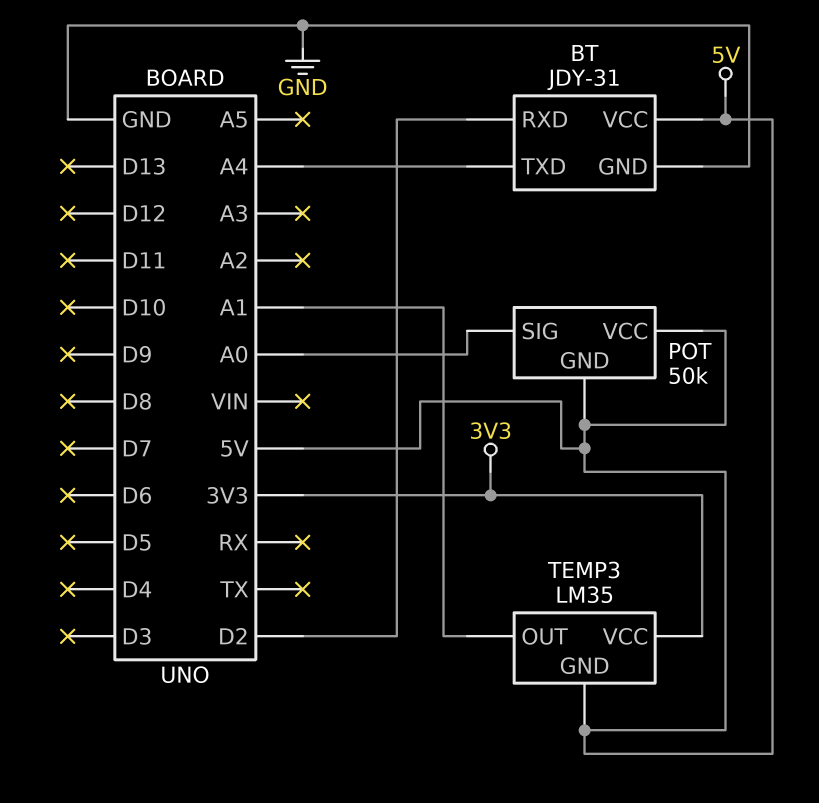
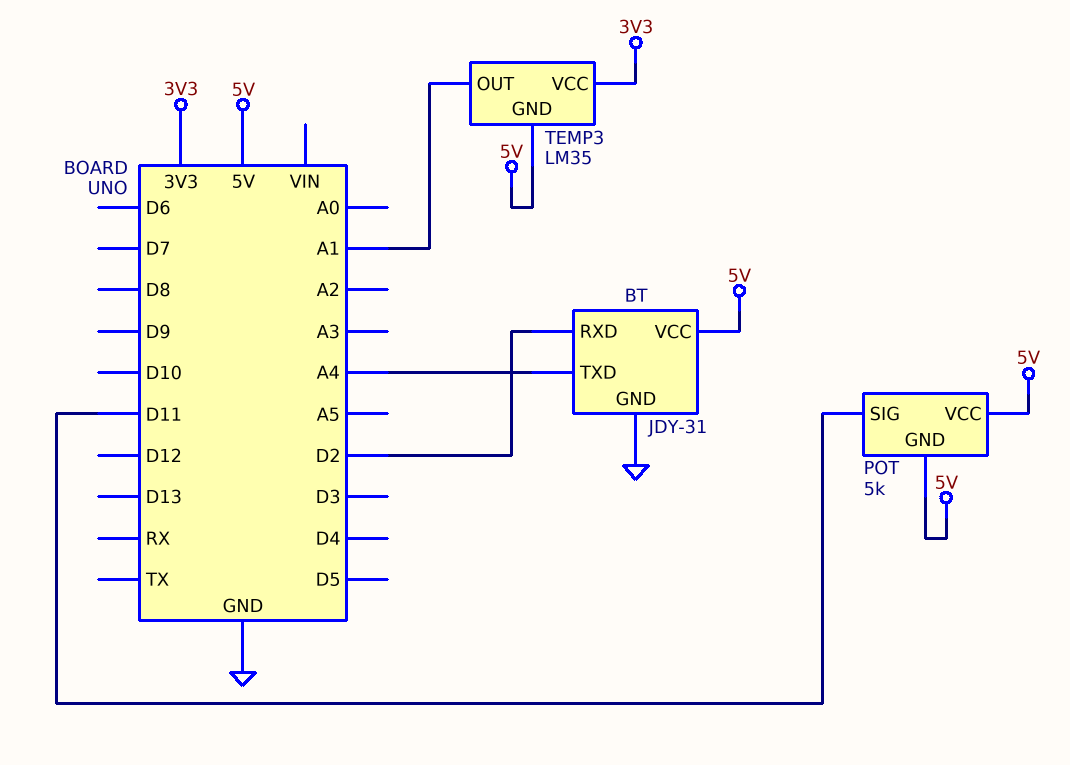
POT: 50k -> 5k
POT pin SIG: A0 -> D11

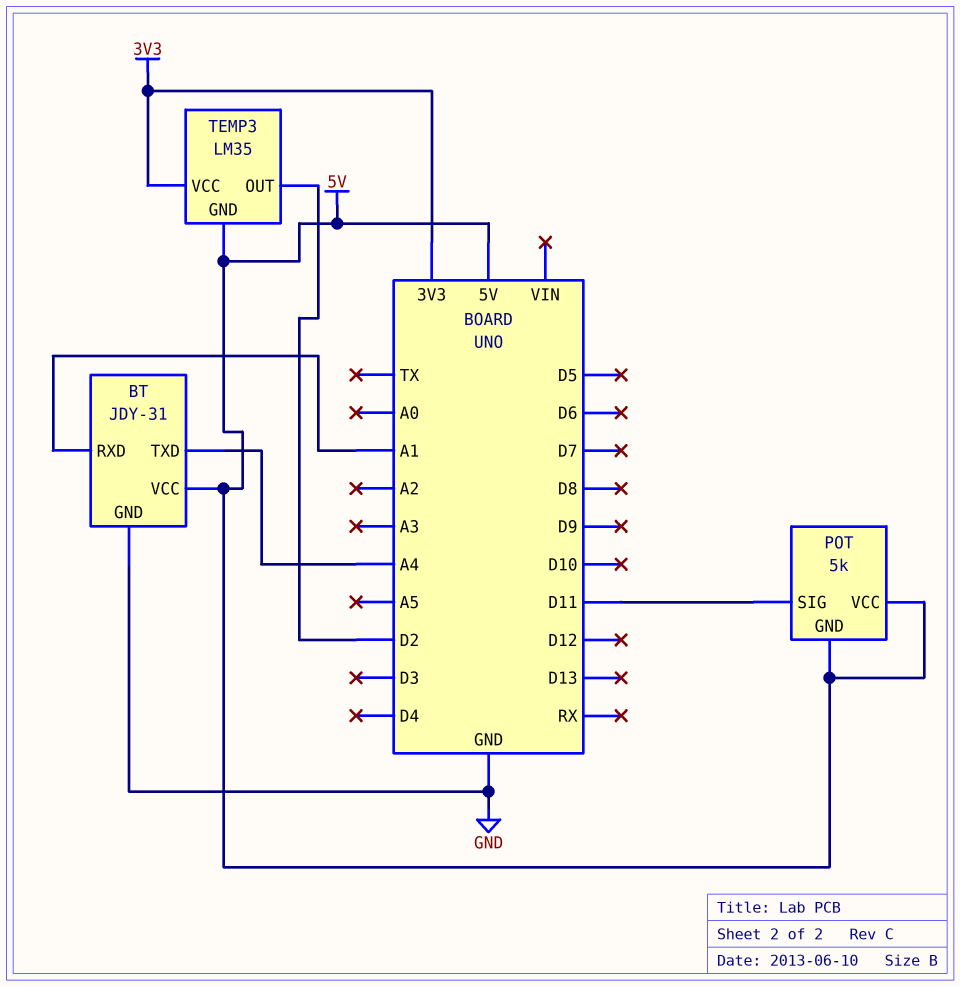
BT pin RXD: D2 -> A1
TEMP3 pin OUT: A1 -> D2

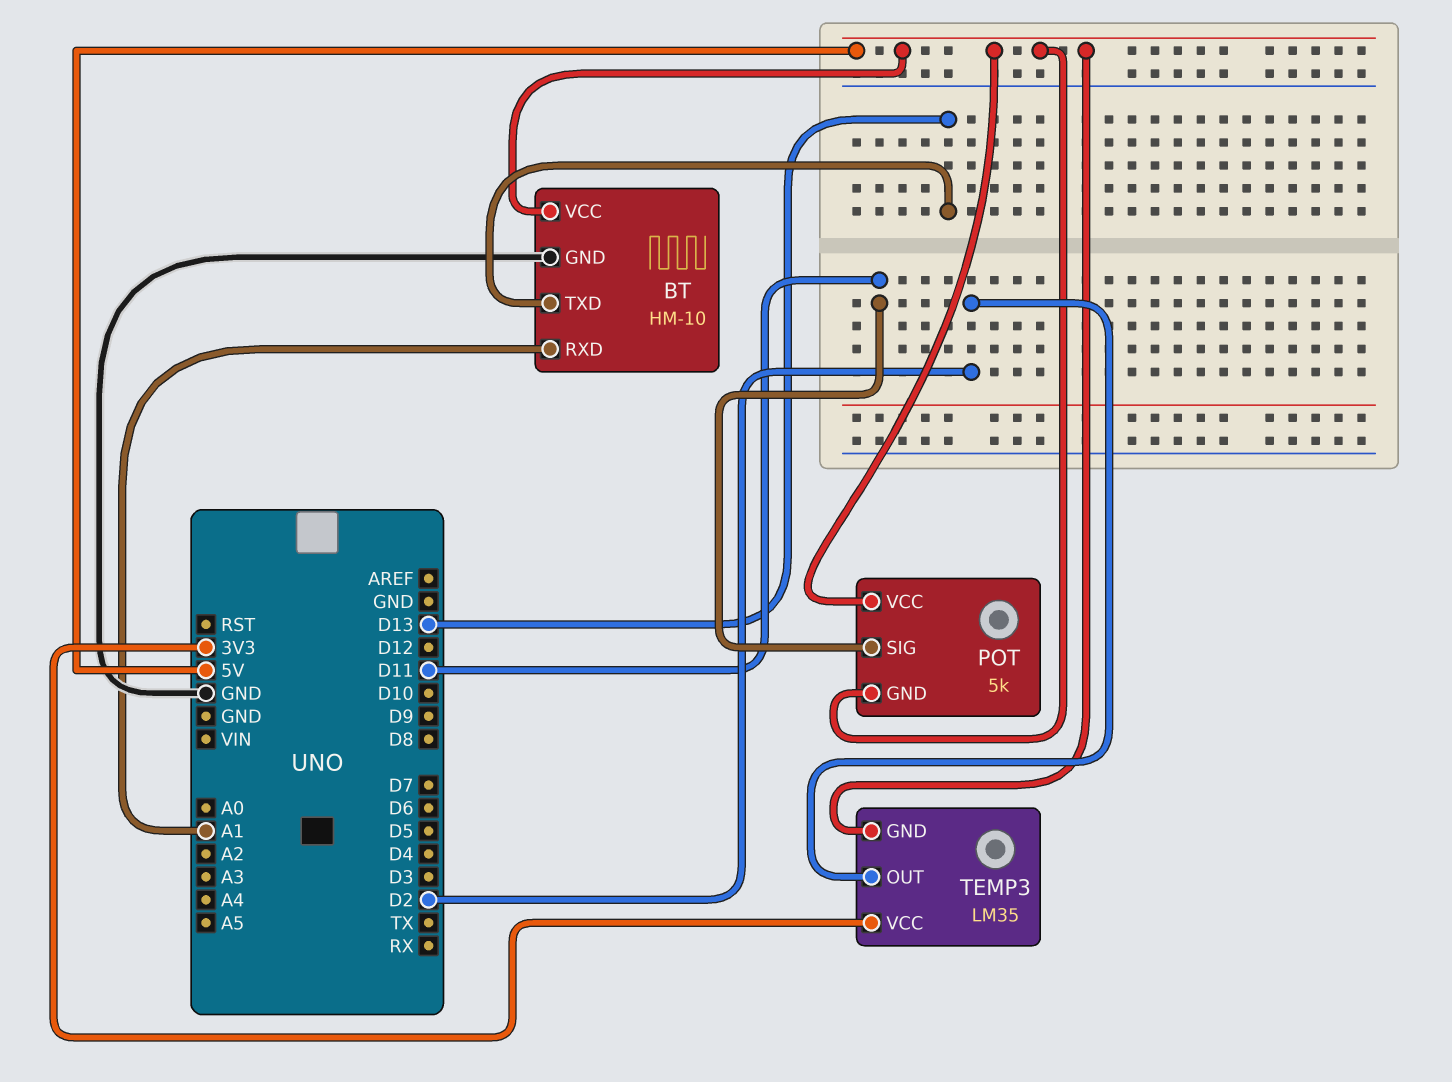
BT: JDY-31 -> HM-10
BT pin TXD: A4 -> D13

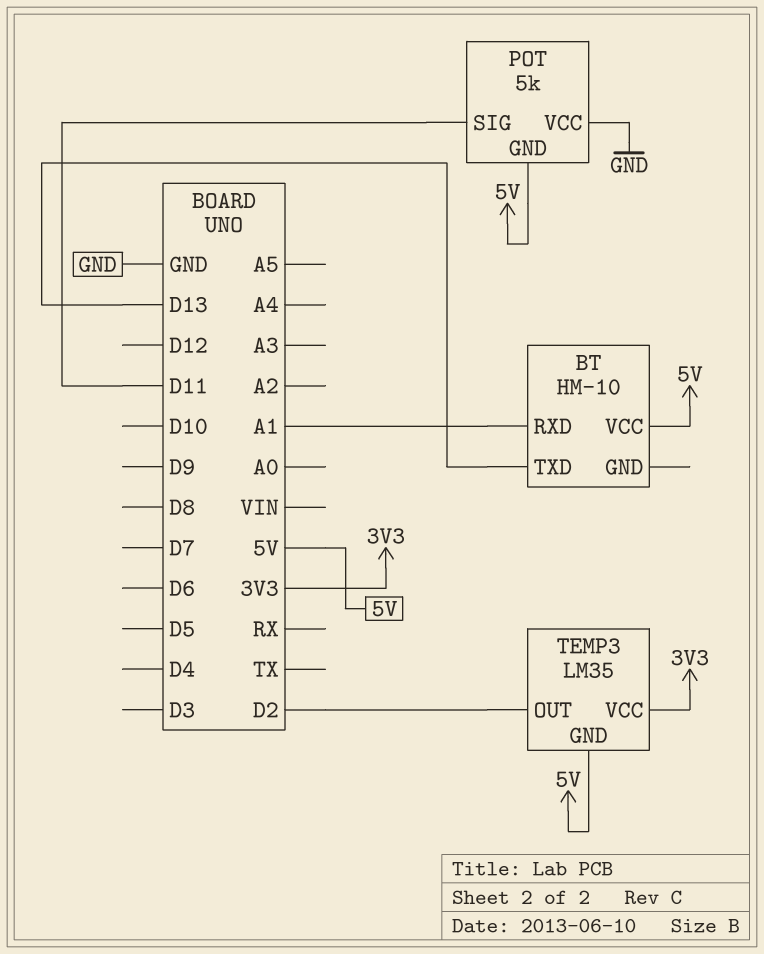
BT pin GND: GND -> none
POT pin VCC: 5V -> GND

